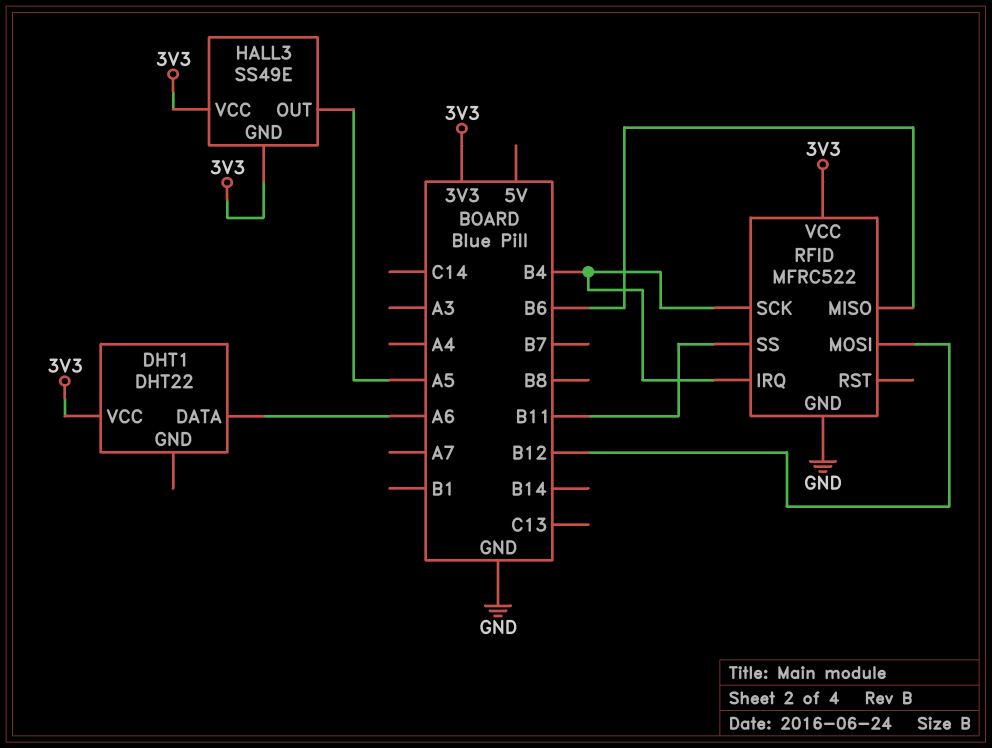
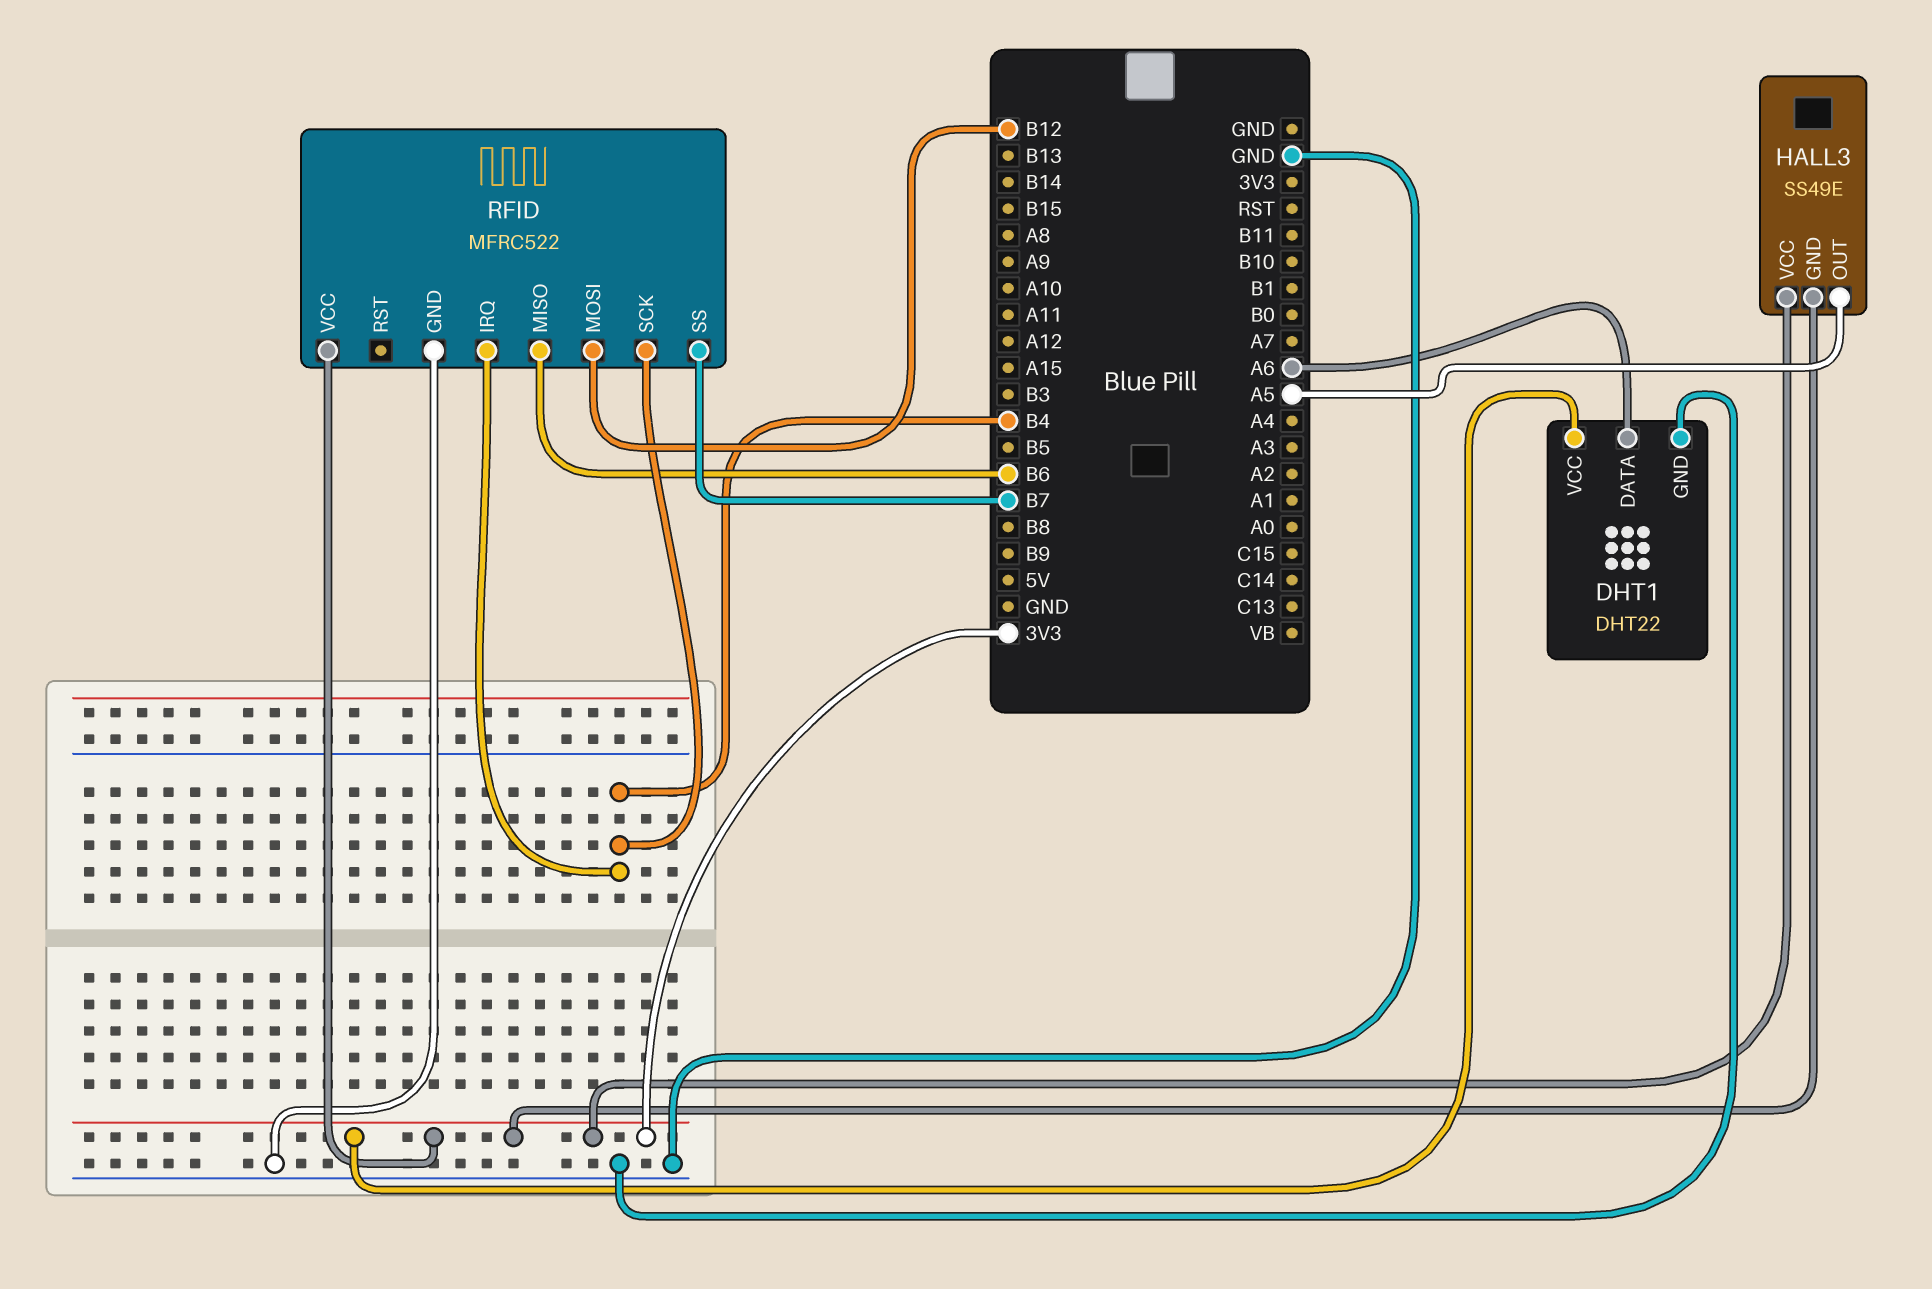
DHT1 pin GND: none -> GND
RFID pin SS: B11 -> B7

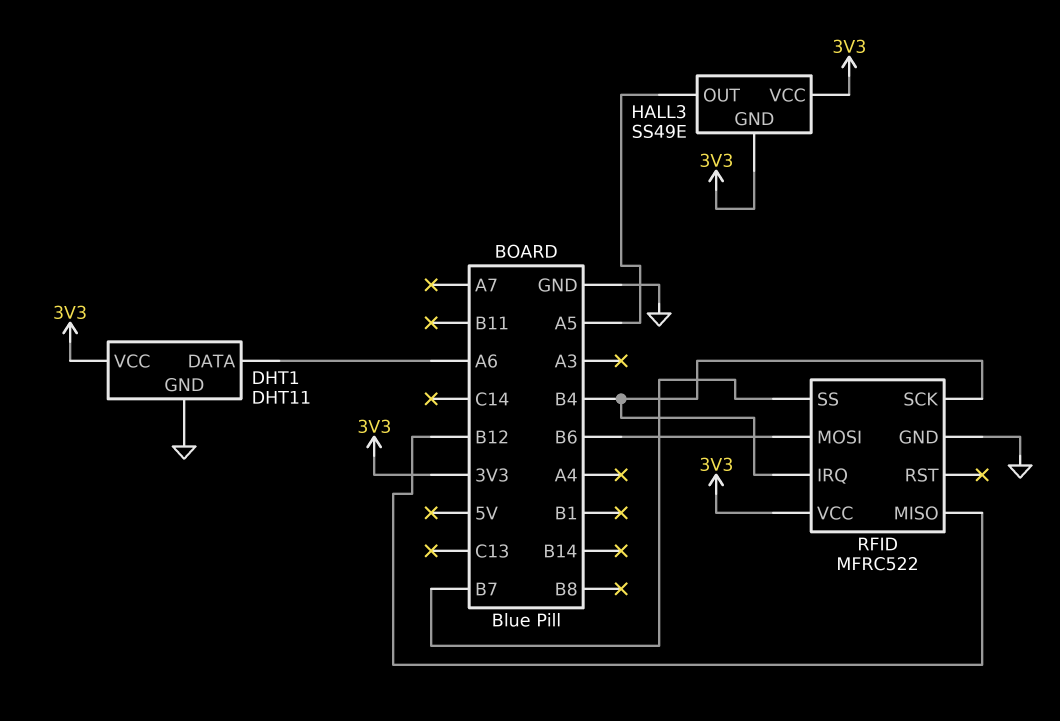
DHT1: DHT22 -> DHT11
RFID pin MISO: B6 -> B12
RFID pin MOSI: B12 -> B6

